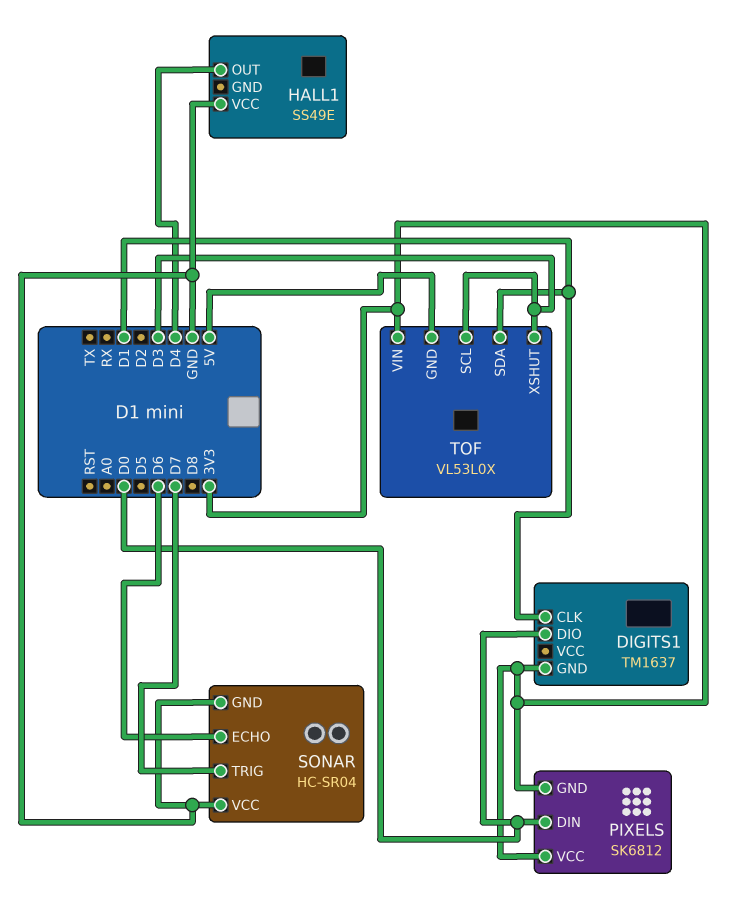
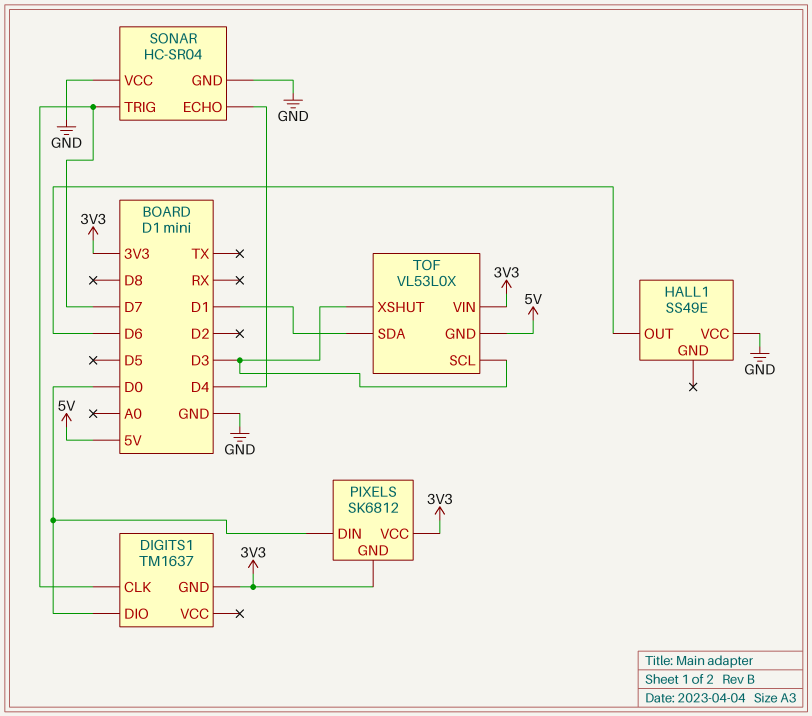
DIGITS1 pin CLK: D1 -> D7
HALL1 pin OUT: D4 -> D6
SONAR pin ECHO: D6 -> D4

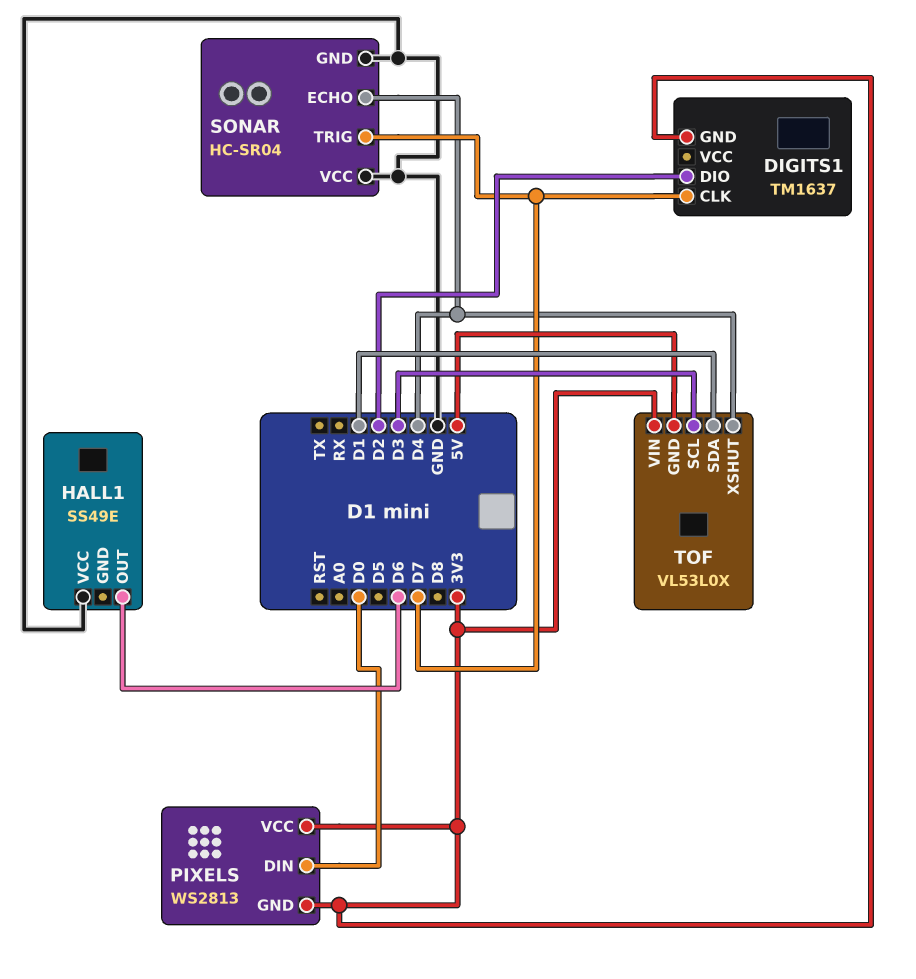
DIGITS1 pin DIO: D0 -> D2
PIXELS: SK6812 -> WS2813
TOF pin XSHUT: D3 -> D4

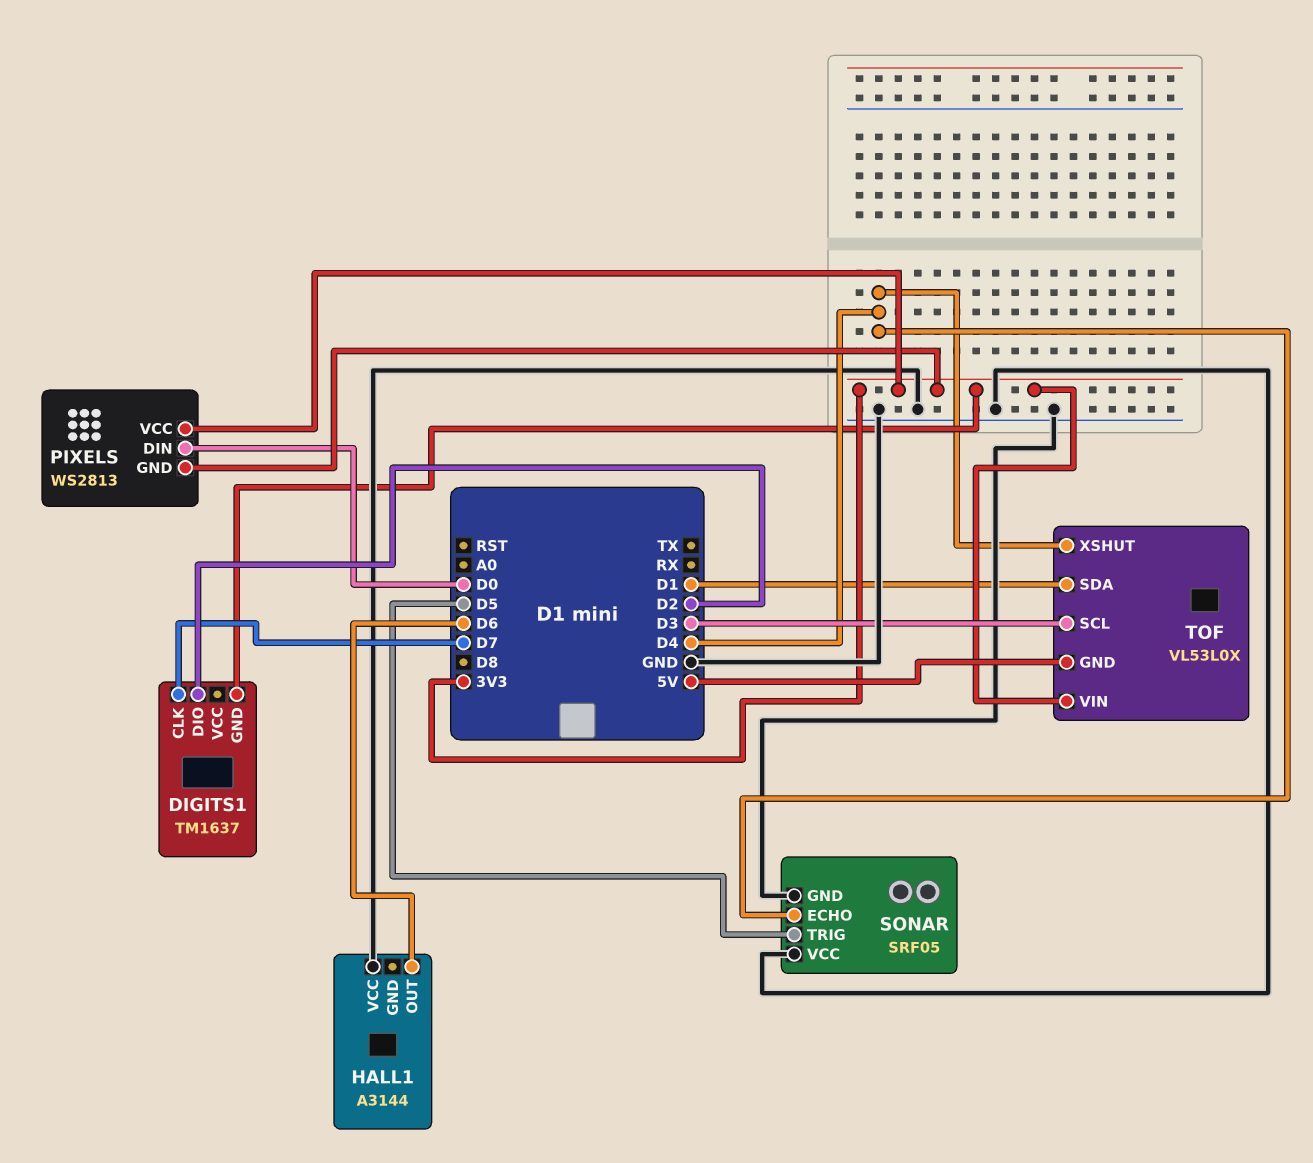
HALL1: SS49E -> A3144
SONAR: HC-SR04 -> SRF05
SONAR pin TRIG: D7 -> D5

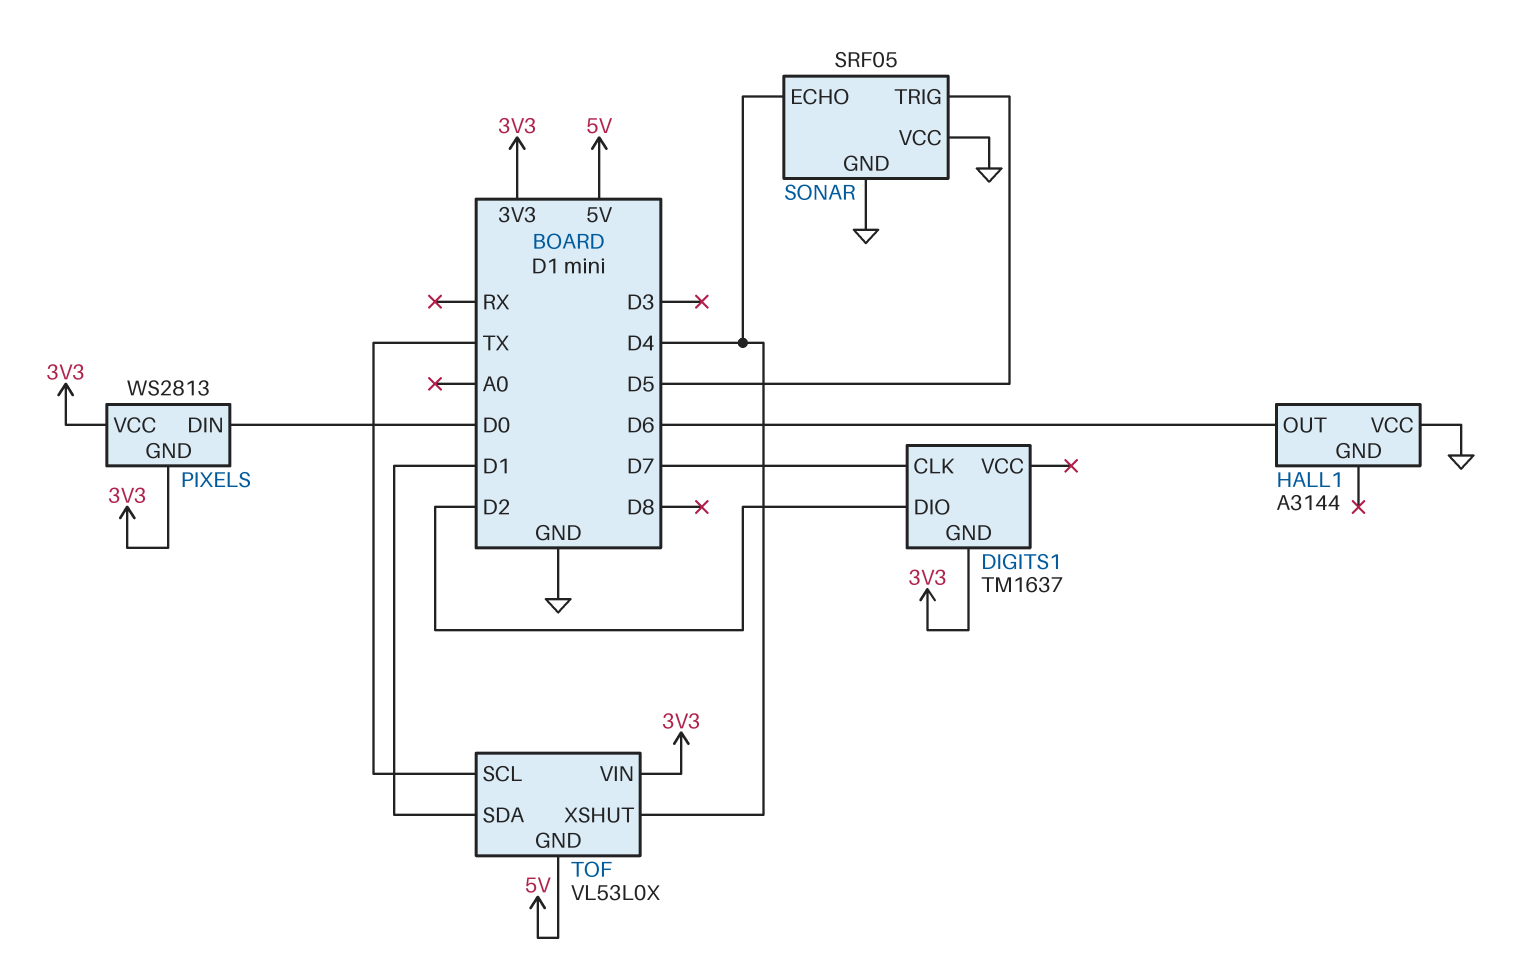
TOF pin SCL: D3 -> TX

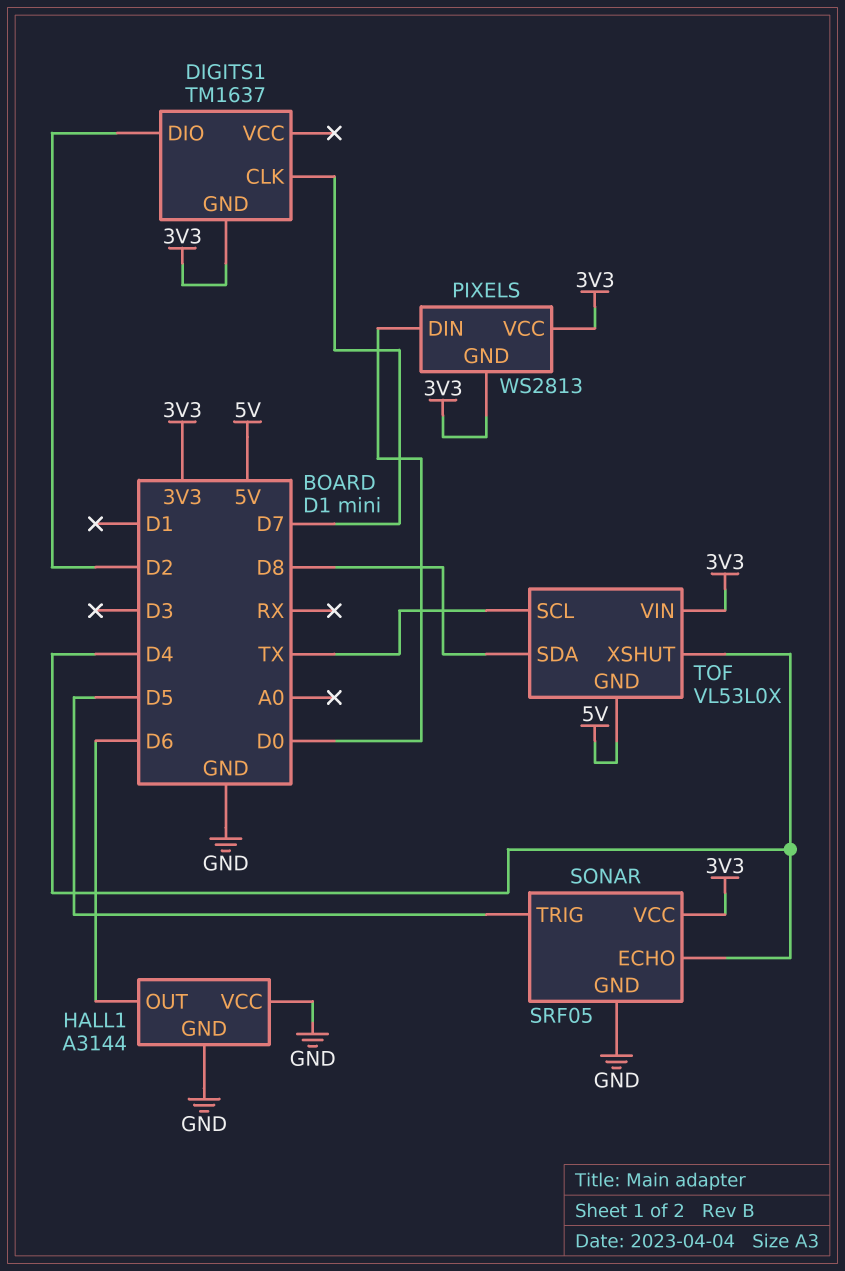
HALL1 pin GND: none -> GND
SONAR pin VCC: GND -> 3V3
TOF pin SDA: D1 -> D8

